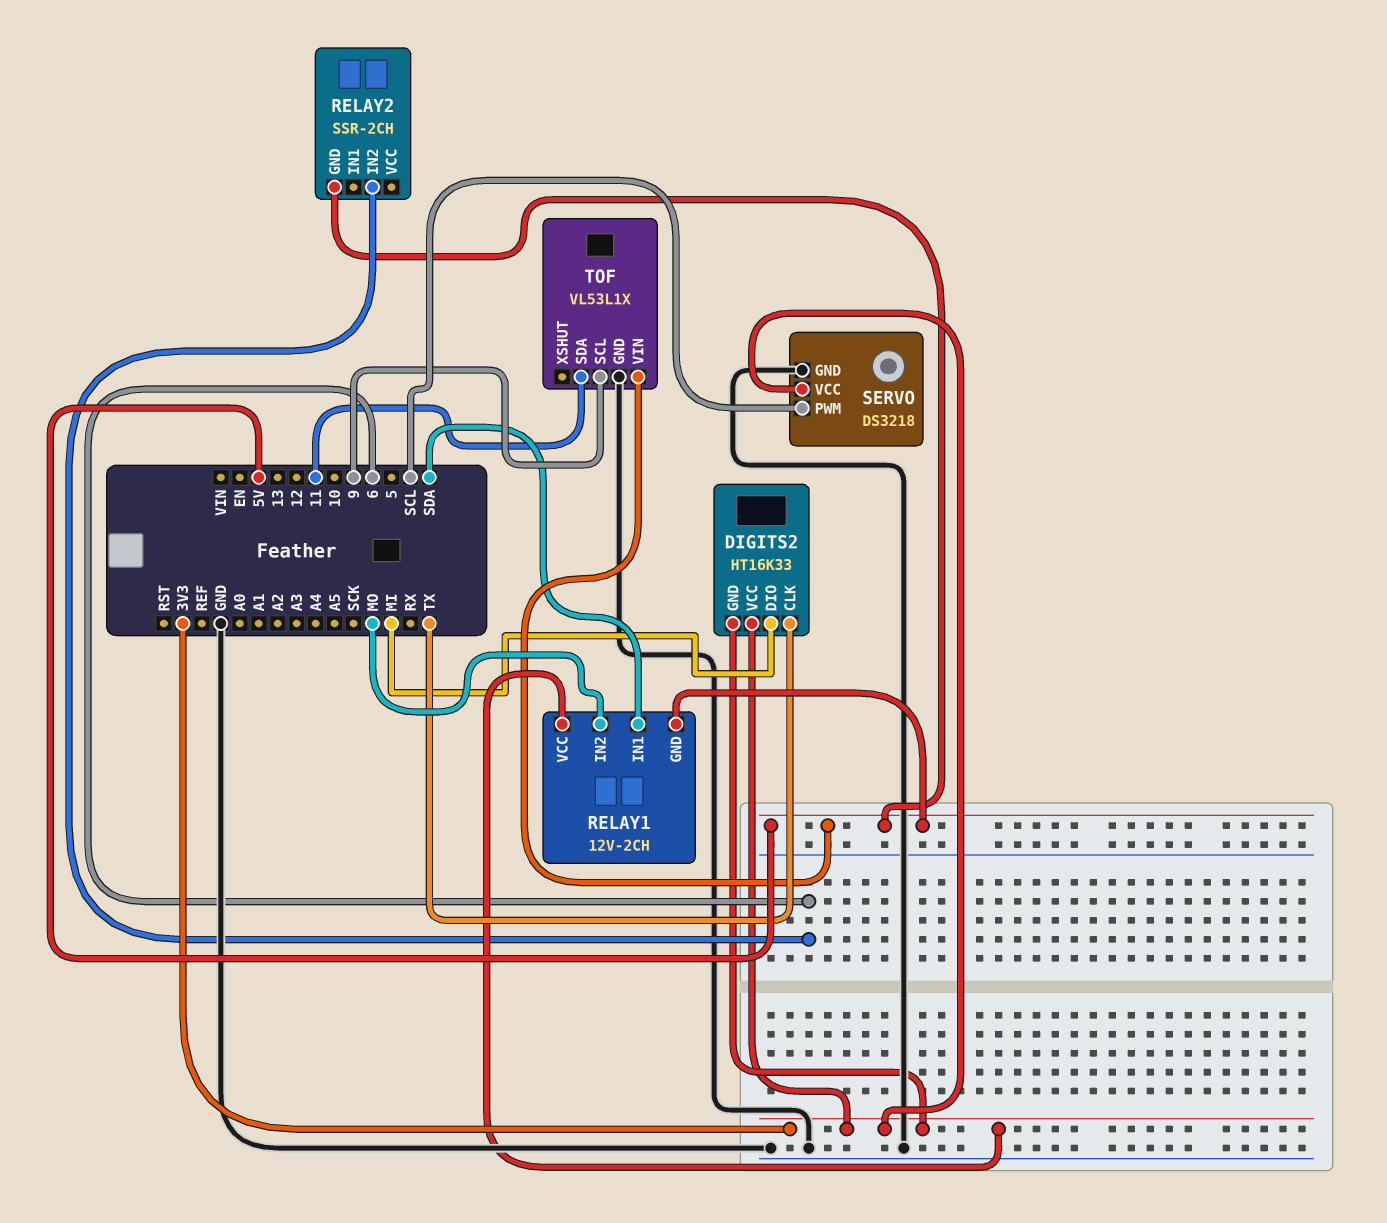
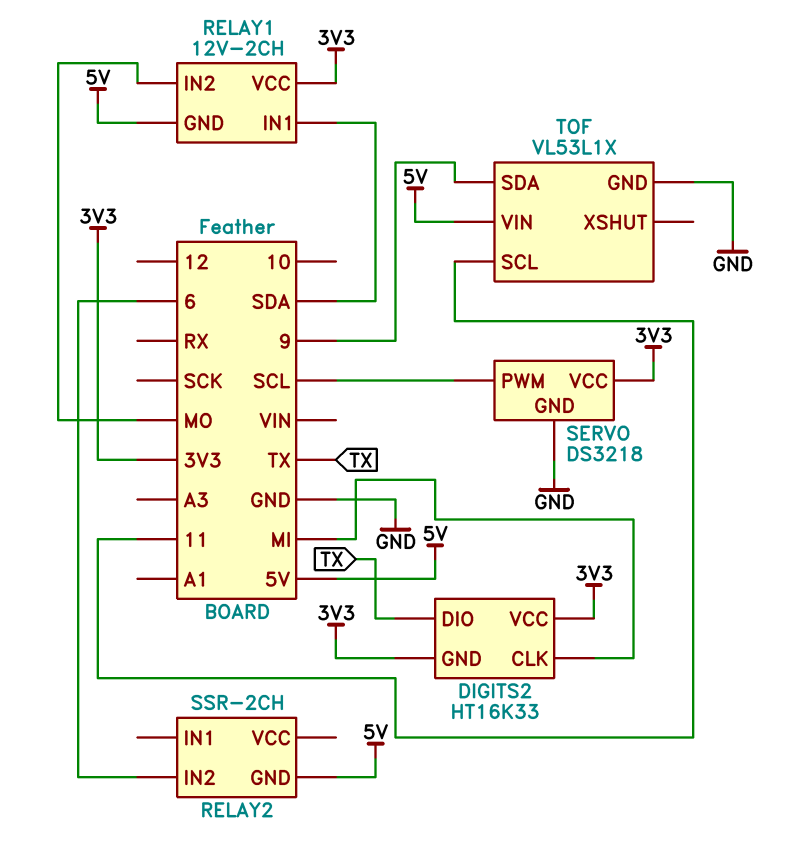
DIGITS2 pin CLK: TX -> MI
DIGITS2 pin DIO: MI -> TX
TOF pin SCL: 9 -> 11
TOF pin SDA: 11 -> 9

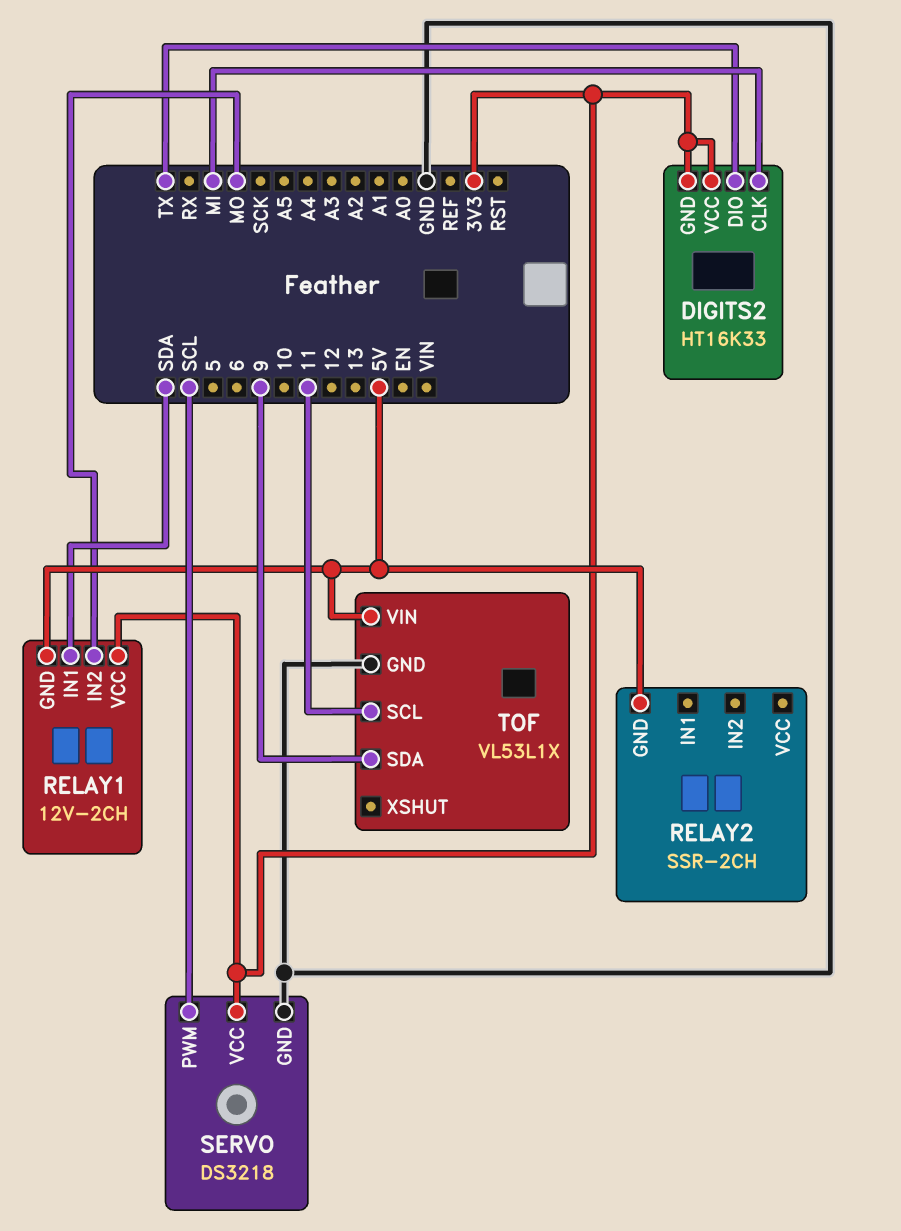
RELAY2 pin IN2: 6 -> none

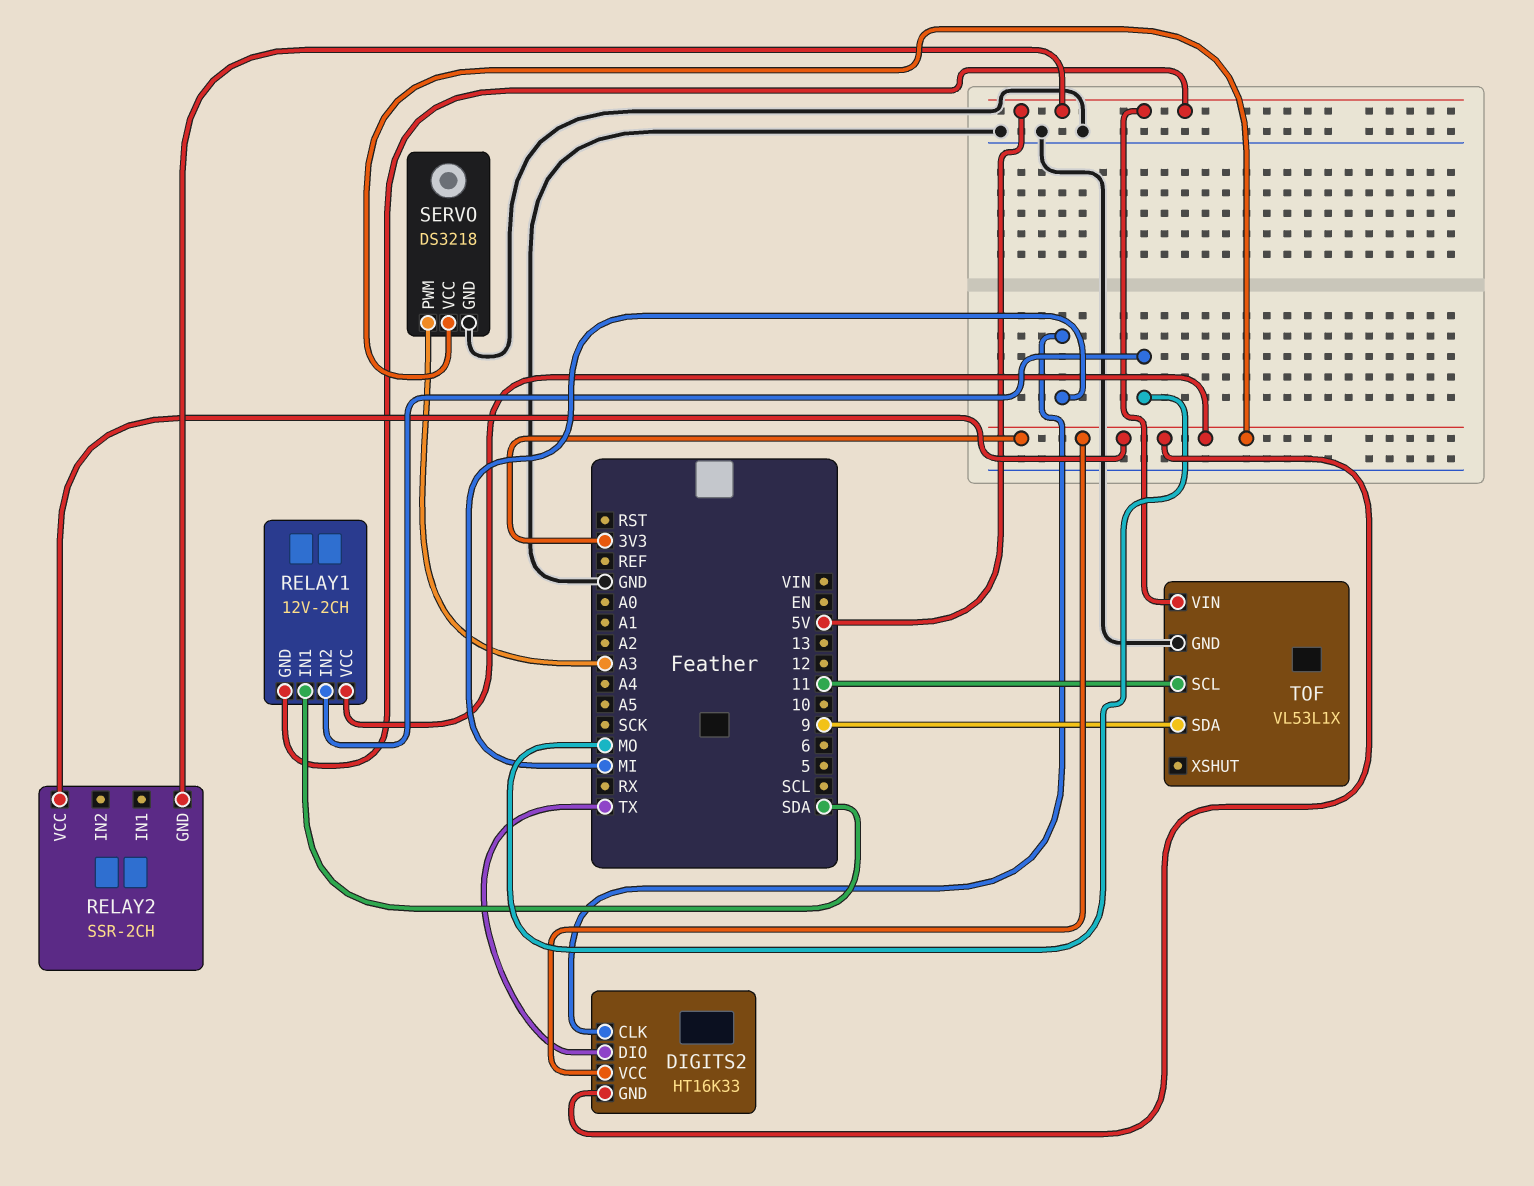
RELAY2 pin VCC: none -> 3V3
SERVO pin PWM: SCL -> A3

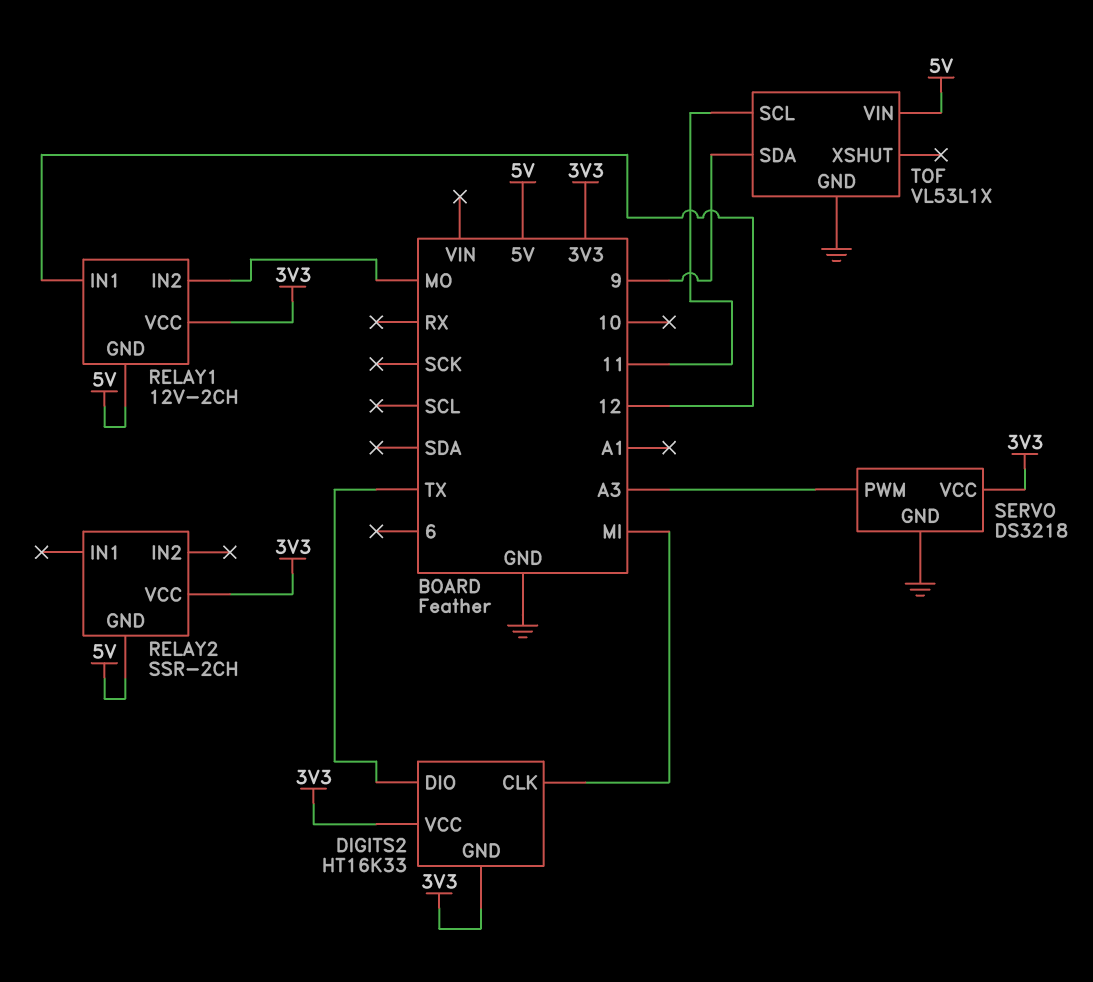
RELAY1 pin IN1: SDA -> 12

